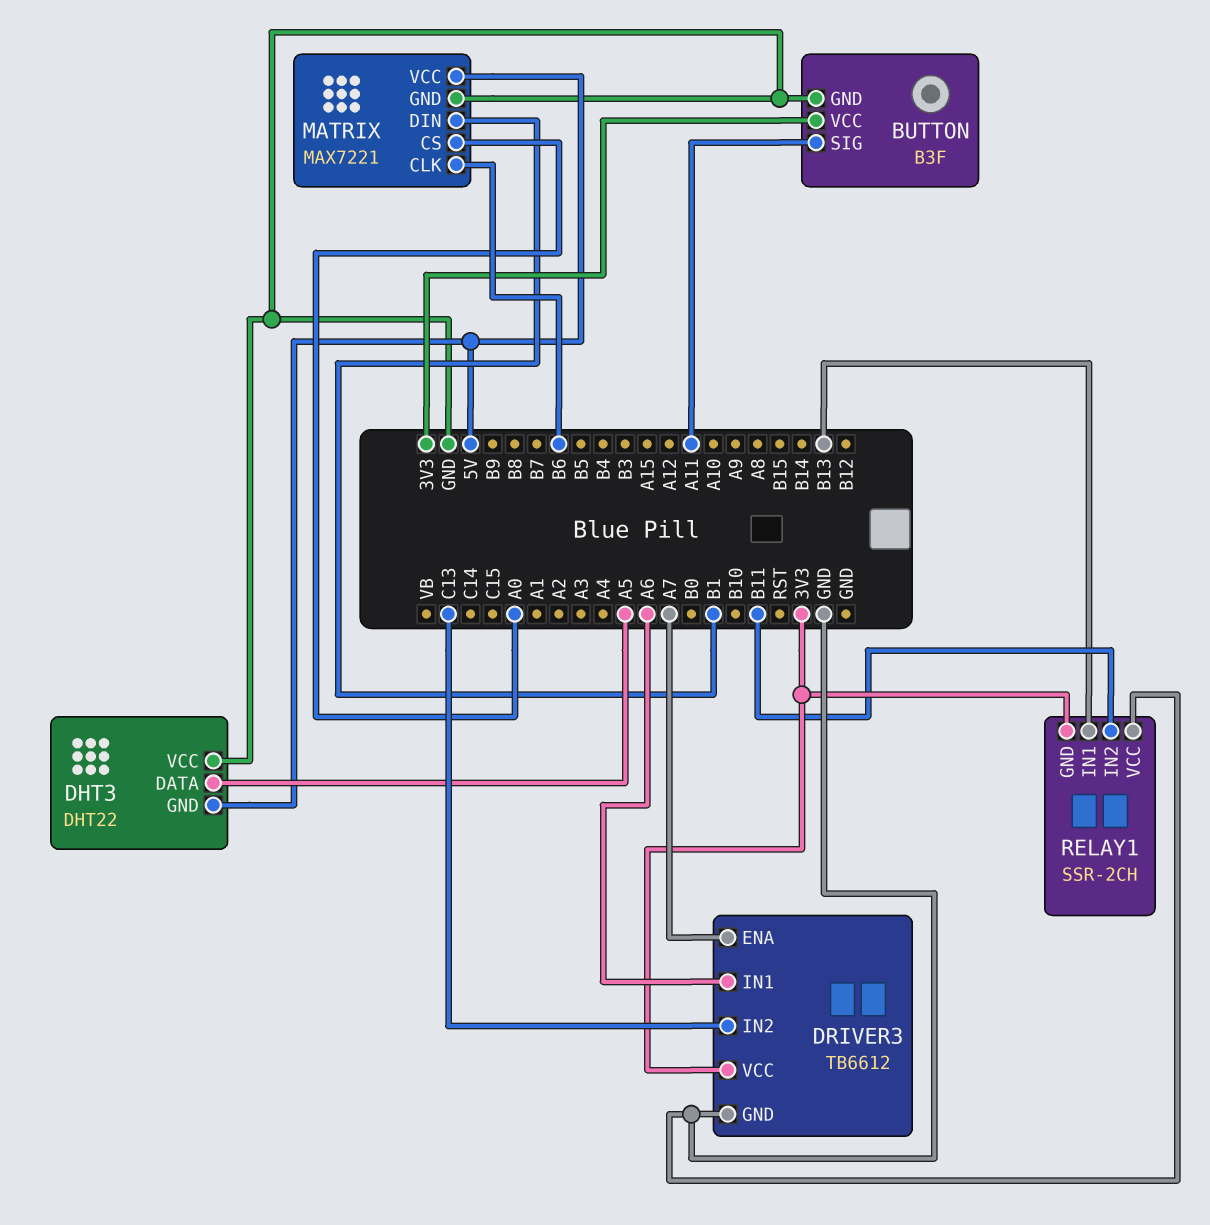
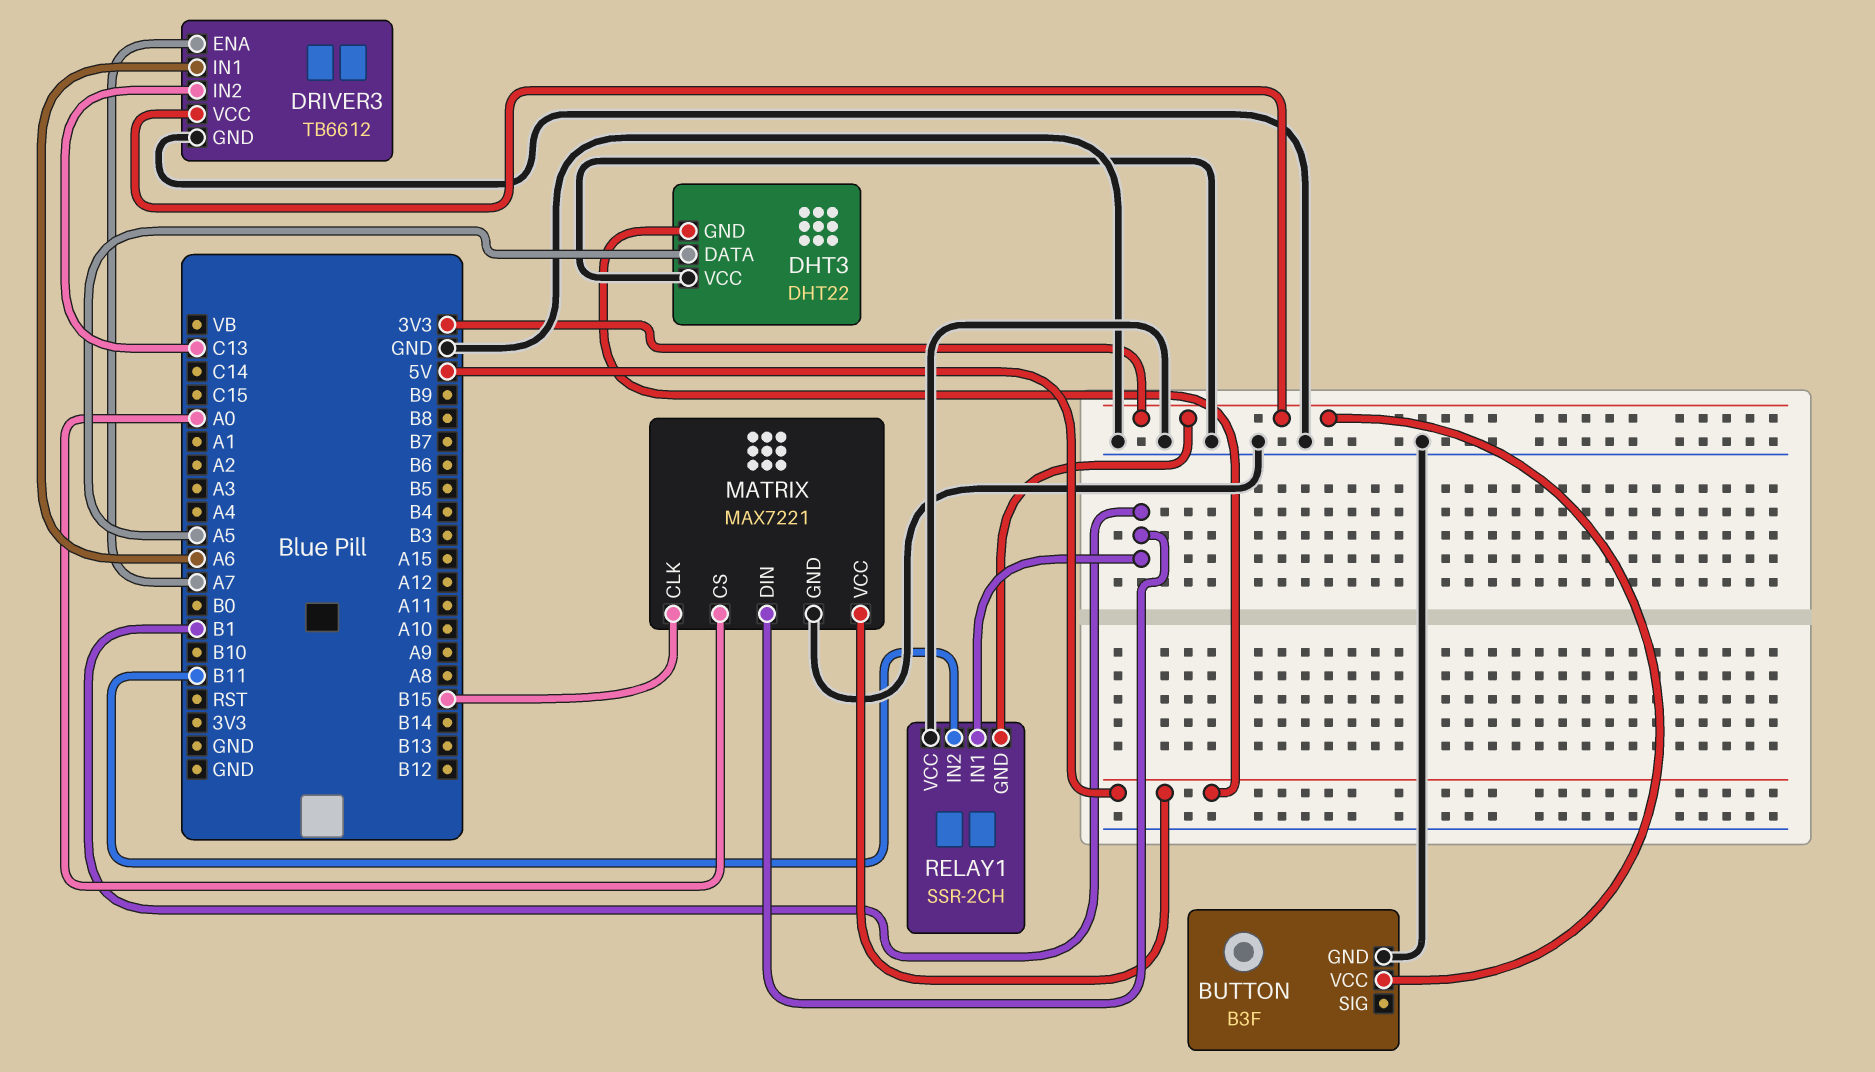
BUTTON pin SIG: A11 -> none
MATRIX pin CLK: B6 -> B15
RELAY1 pin IN1: B13 -> B1

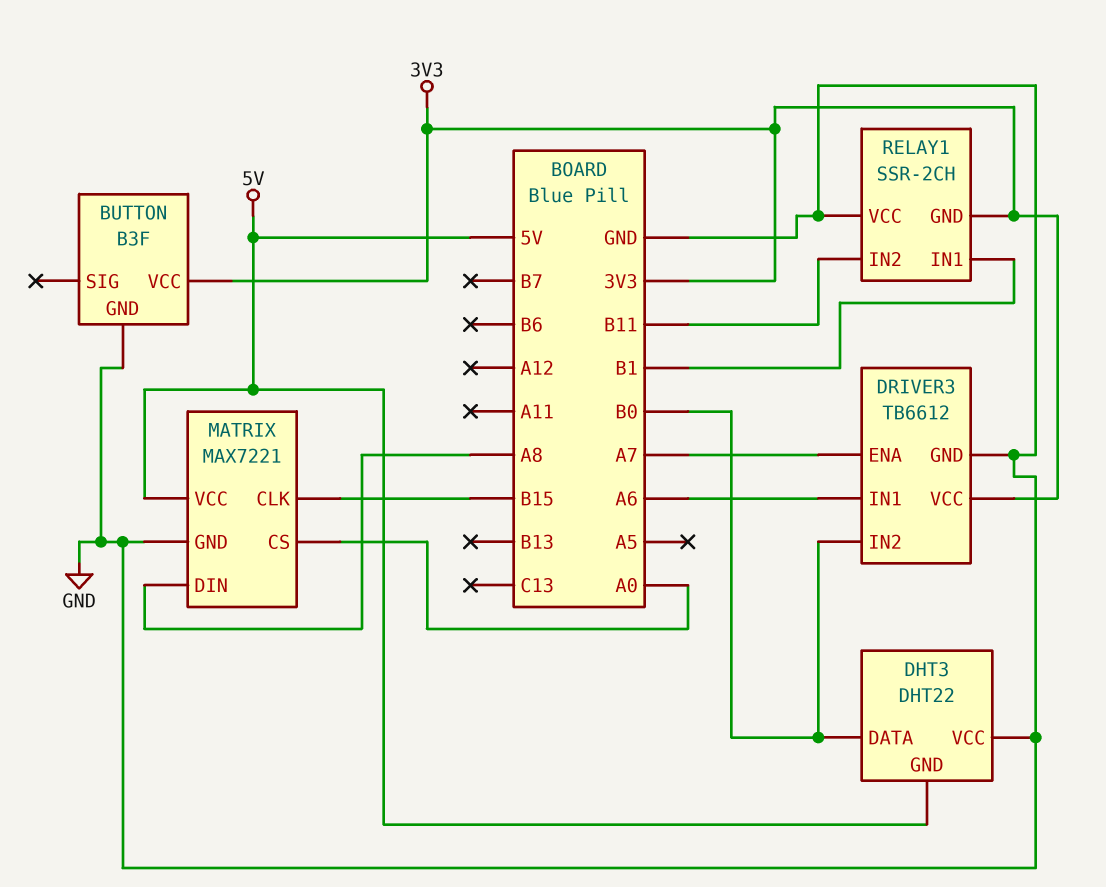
DHT3 pin DATA: A5 -> B0
DRIVER3 pin IN2: C13 -> B0
MATRIX pin DIN: B1 -> A8

